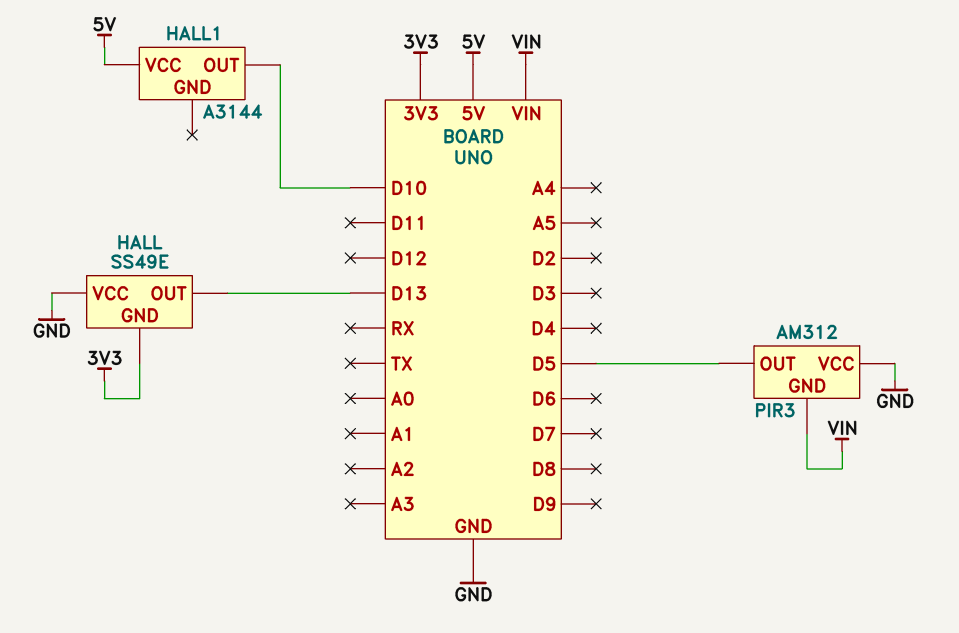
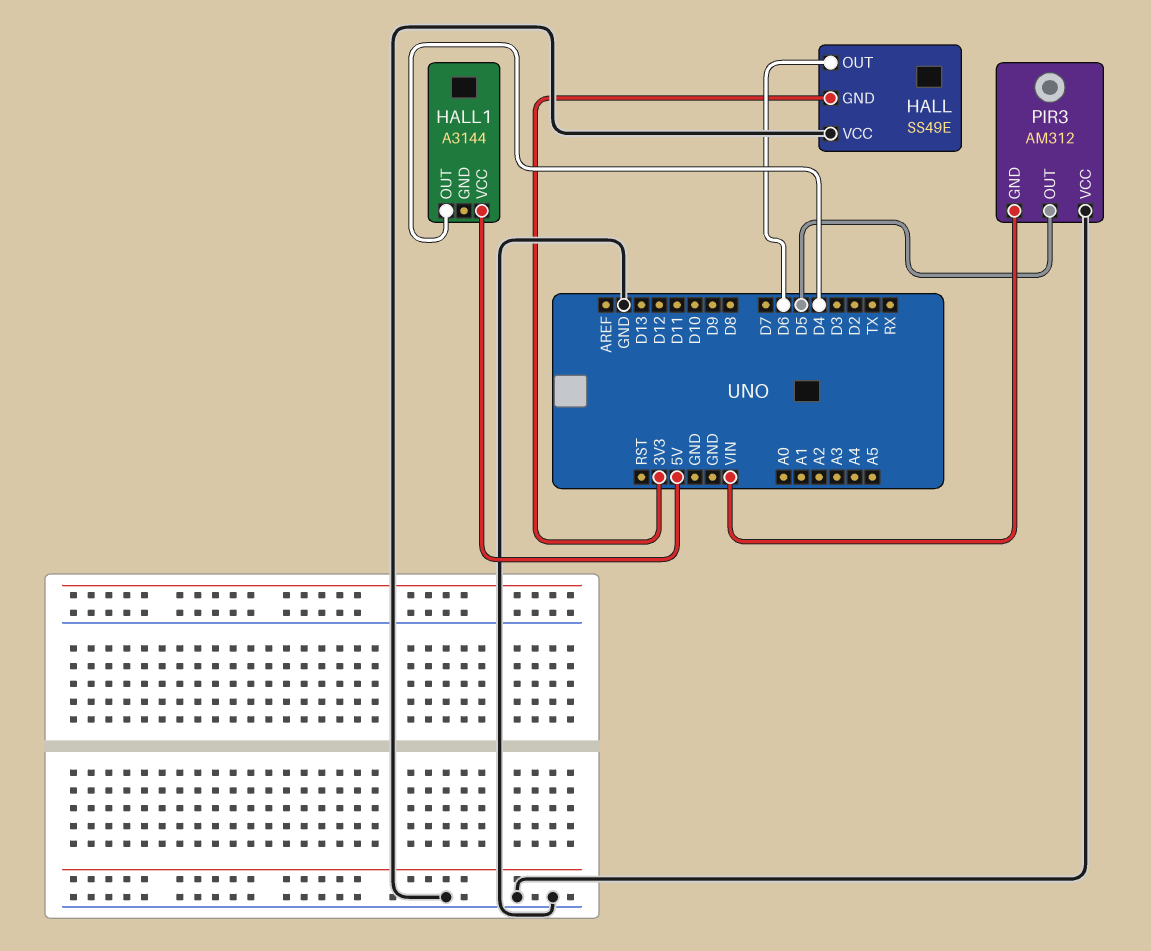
HALL pin OUT: D13 -> D6
HALL1 pin OUT: D10 -> D4

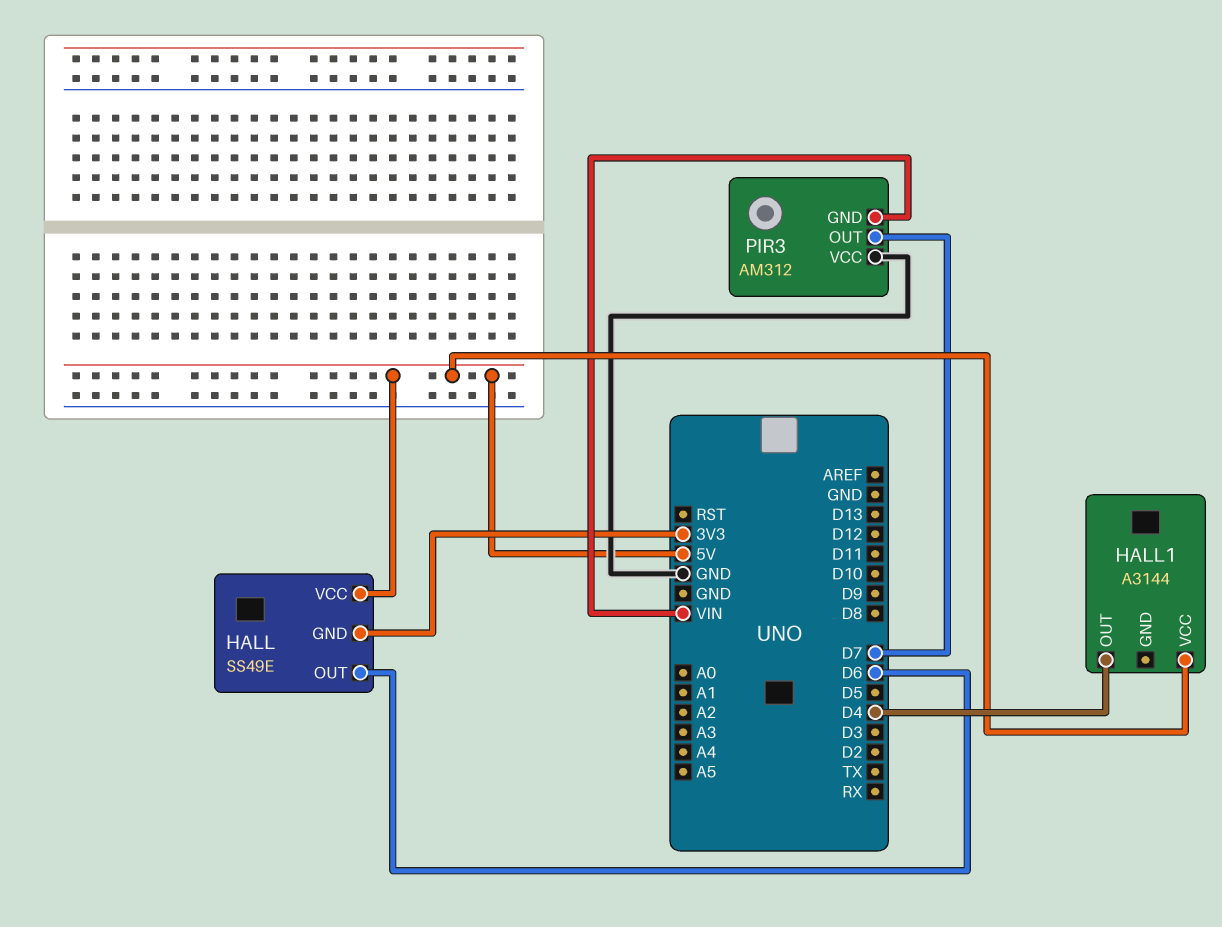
HALL pin VCC: GND -> 5V
PIR3 pin OUT: D5 -> D7

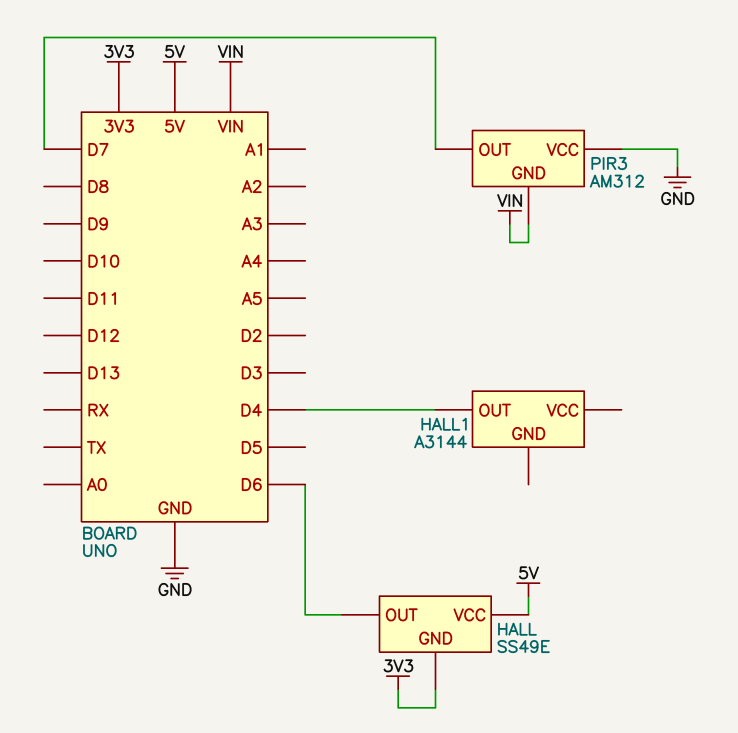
HALL1 pin VCC: 5V -> none

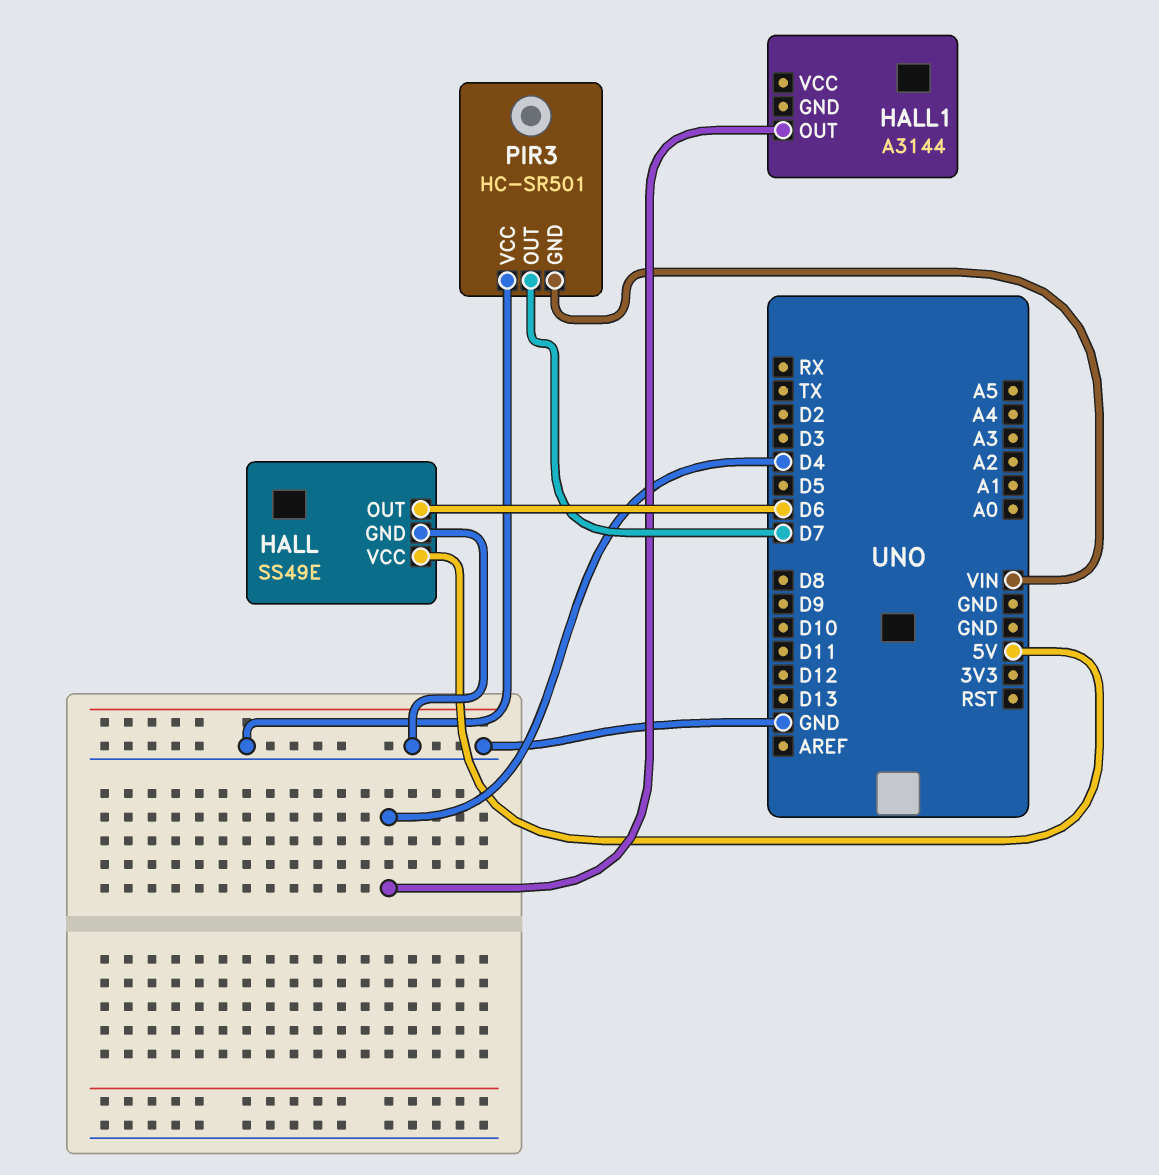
HALL pin GND: 3V3 -> GND
PIR3: AM312 -> HC-SR501

